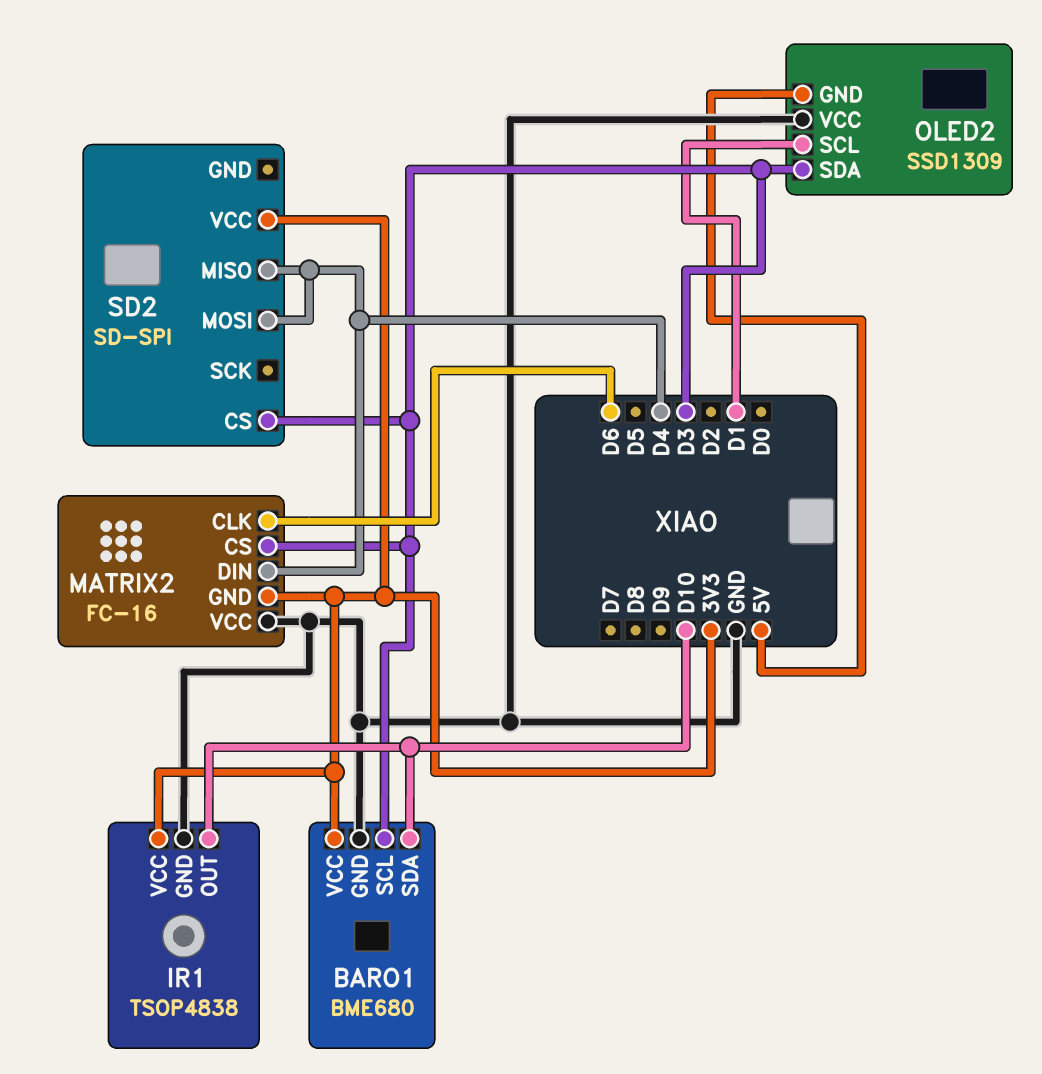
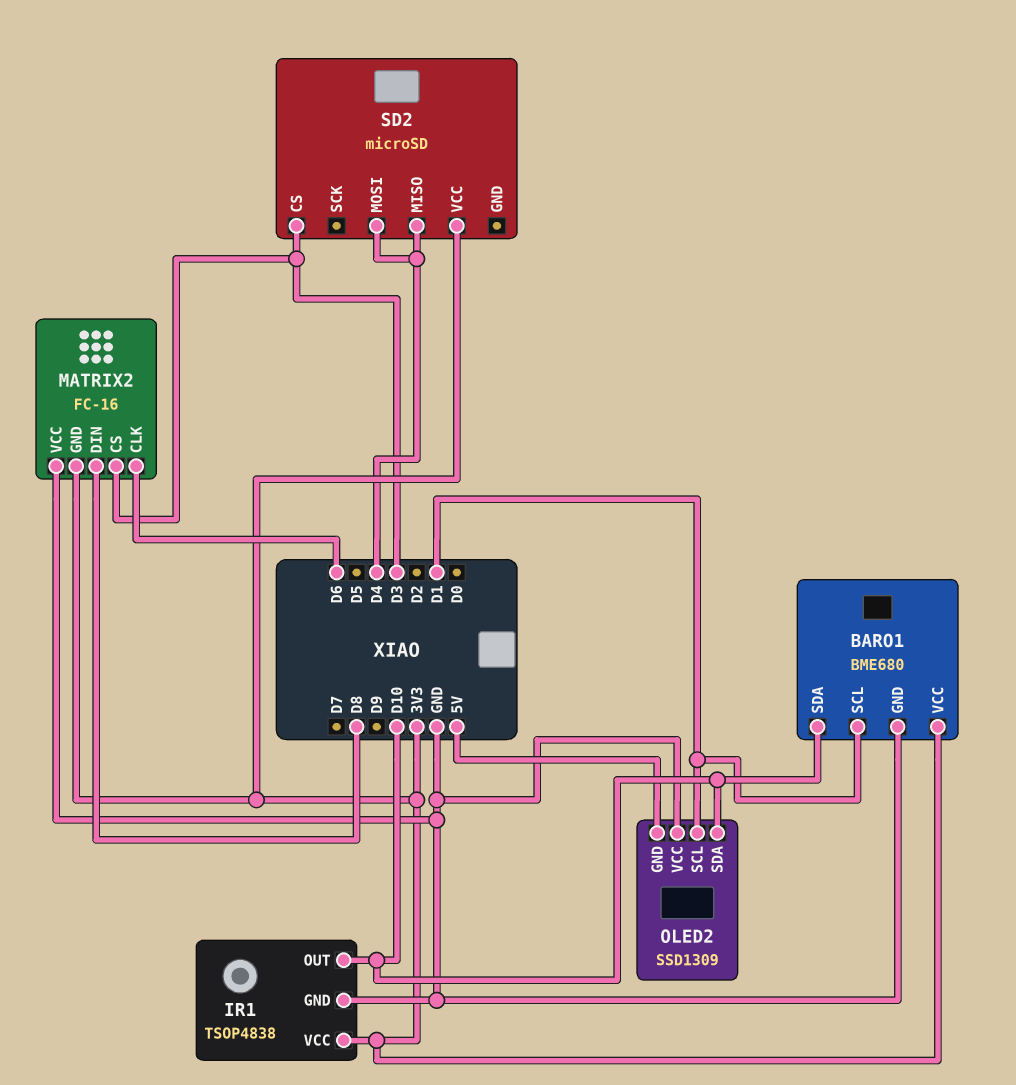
BARO1 pin SCL: D3 -> D1
MATRIX2 pin DIN: D4 -> D8
OLED2 pin SDA: D3 -> D10
SD2: SD-SPI -> microSD

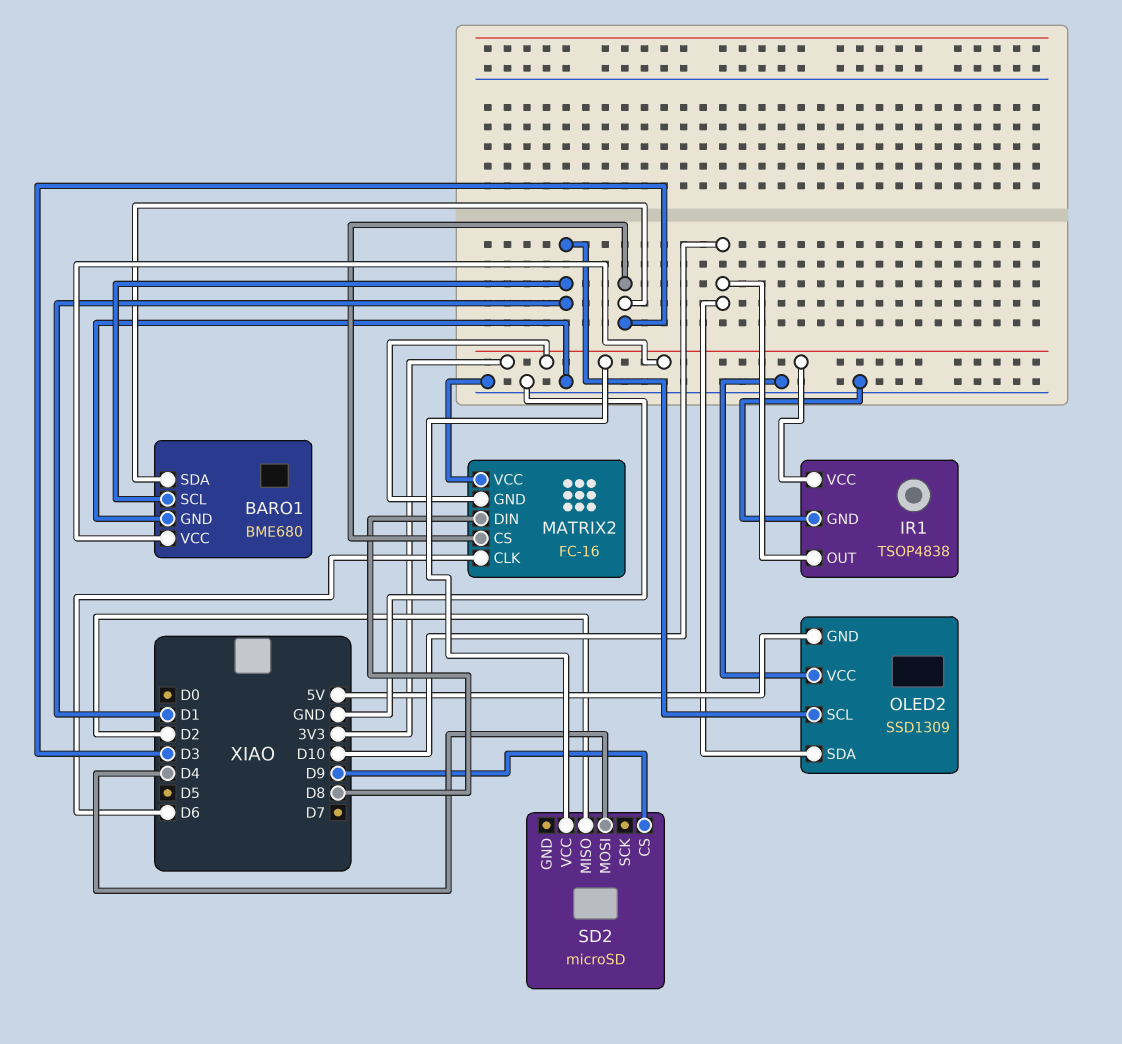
BARO1 pin SDA: D10 -> D3
SD2 pin CS: D3 -> D9
SD2 pin MISO: D4 -> D2

